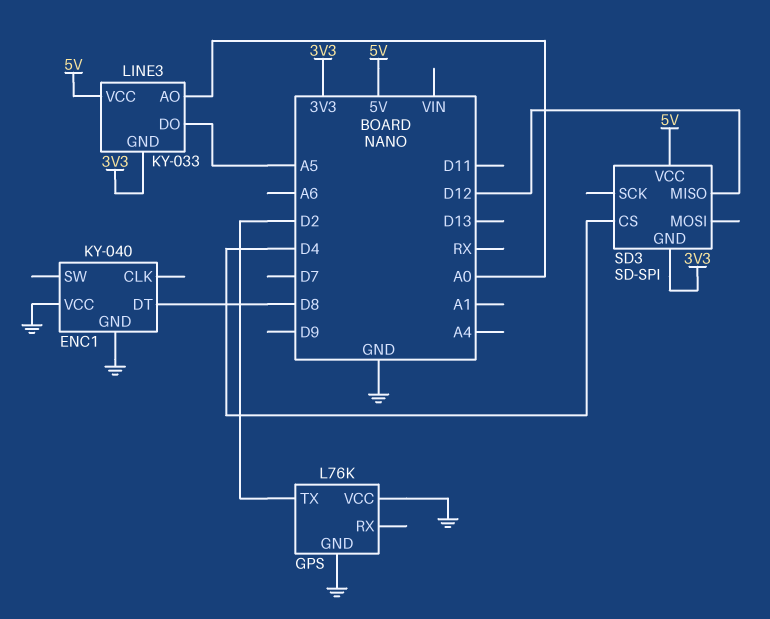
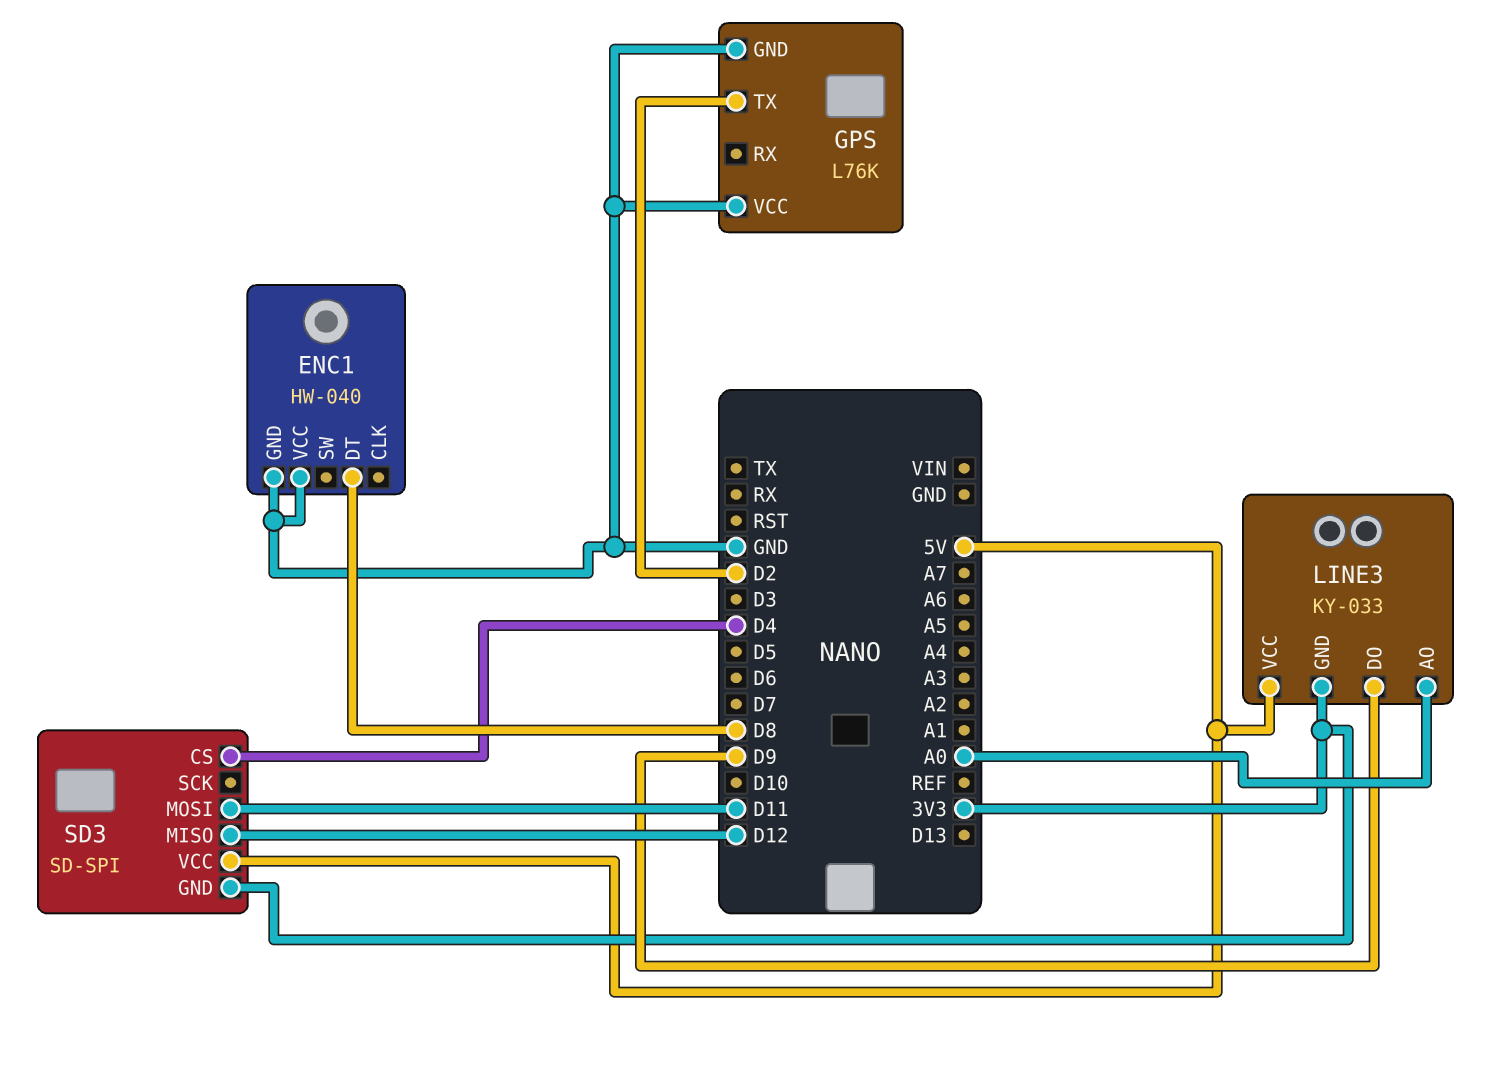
ENC1: KY-040 -> HW-040
LINE3 pin DO: A5 -> D9
SD3 pin MOSI: none -> D11

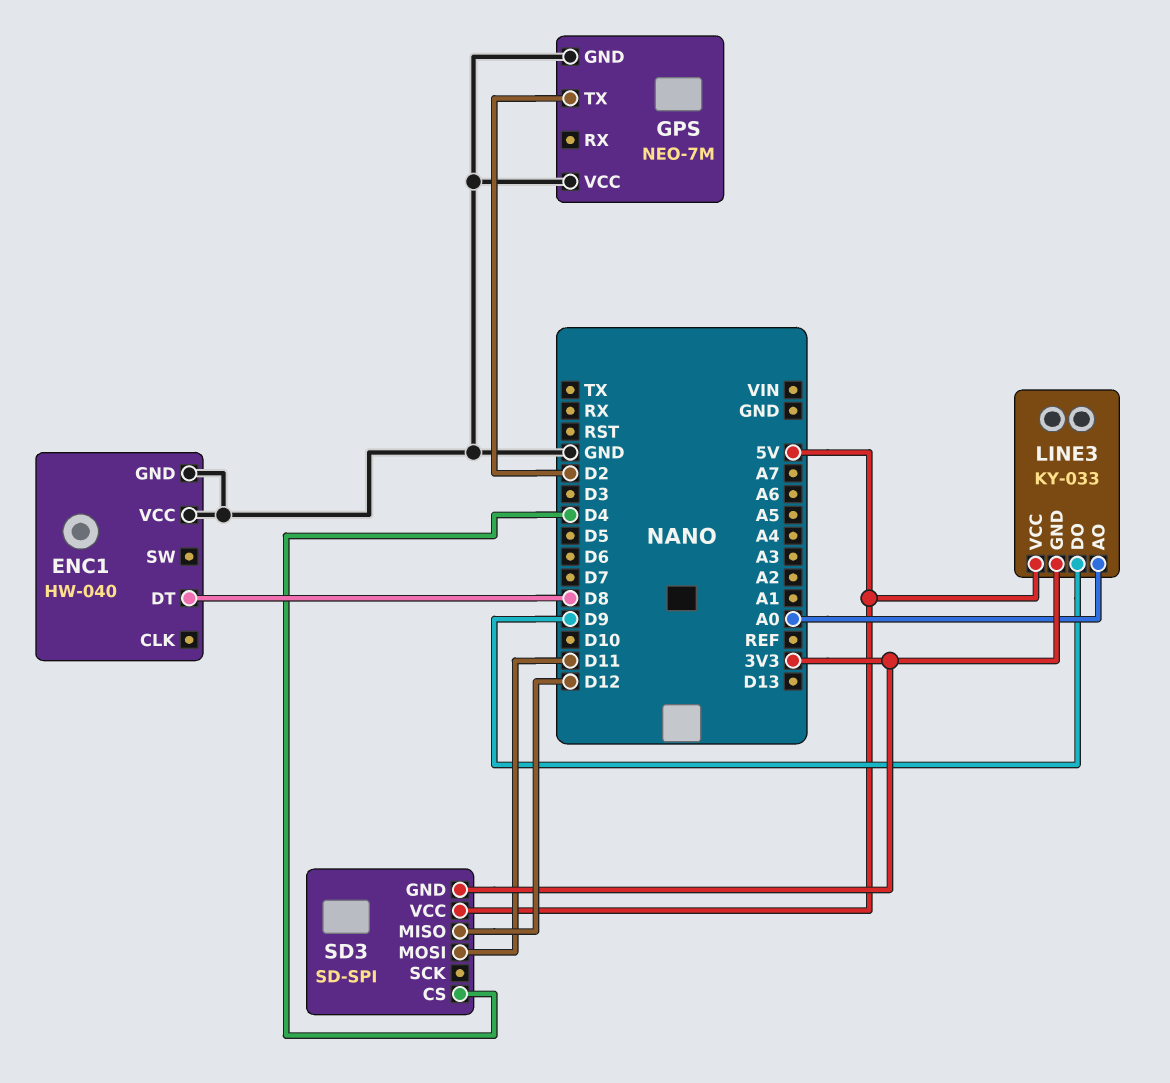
GPS: L76K -> NEO-7M

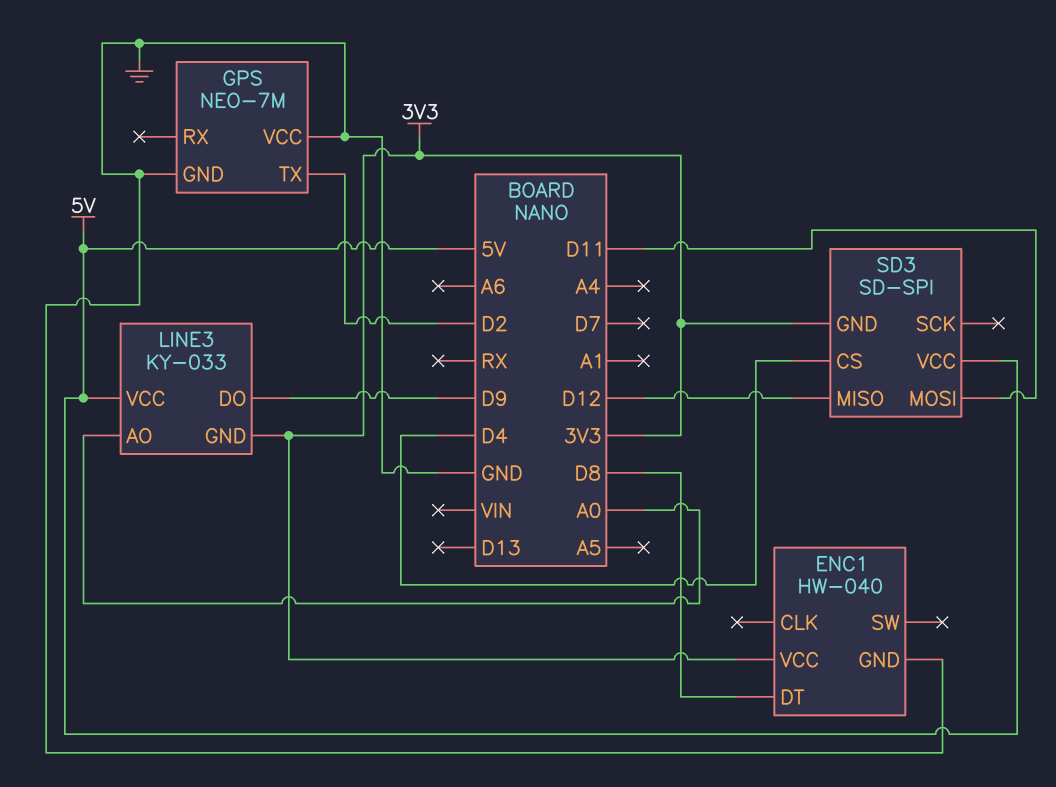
ENC1 pin VCC: GND -> 3V3

